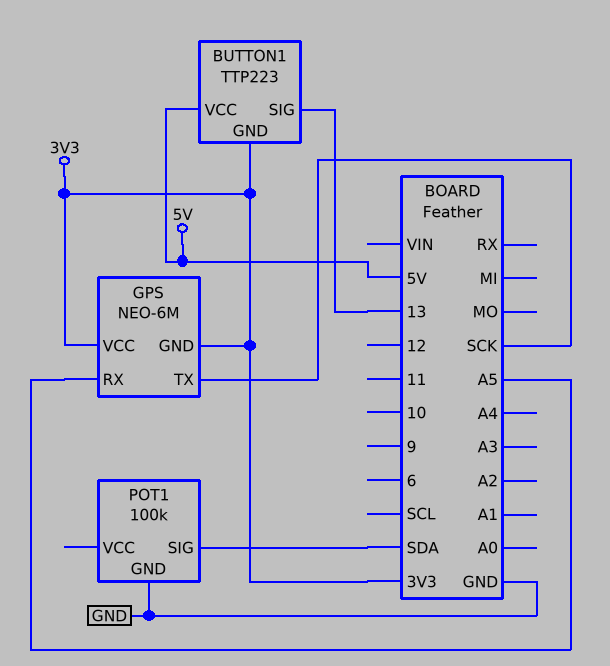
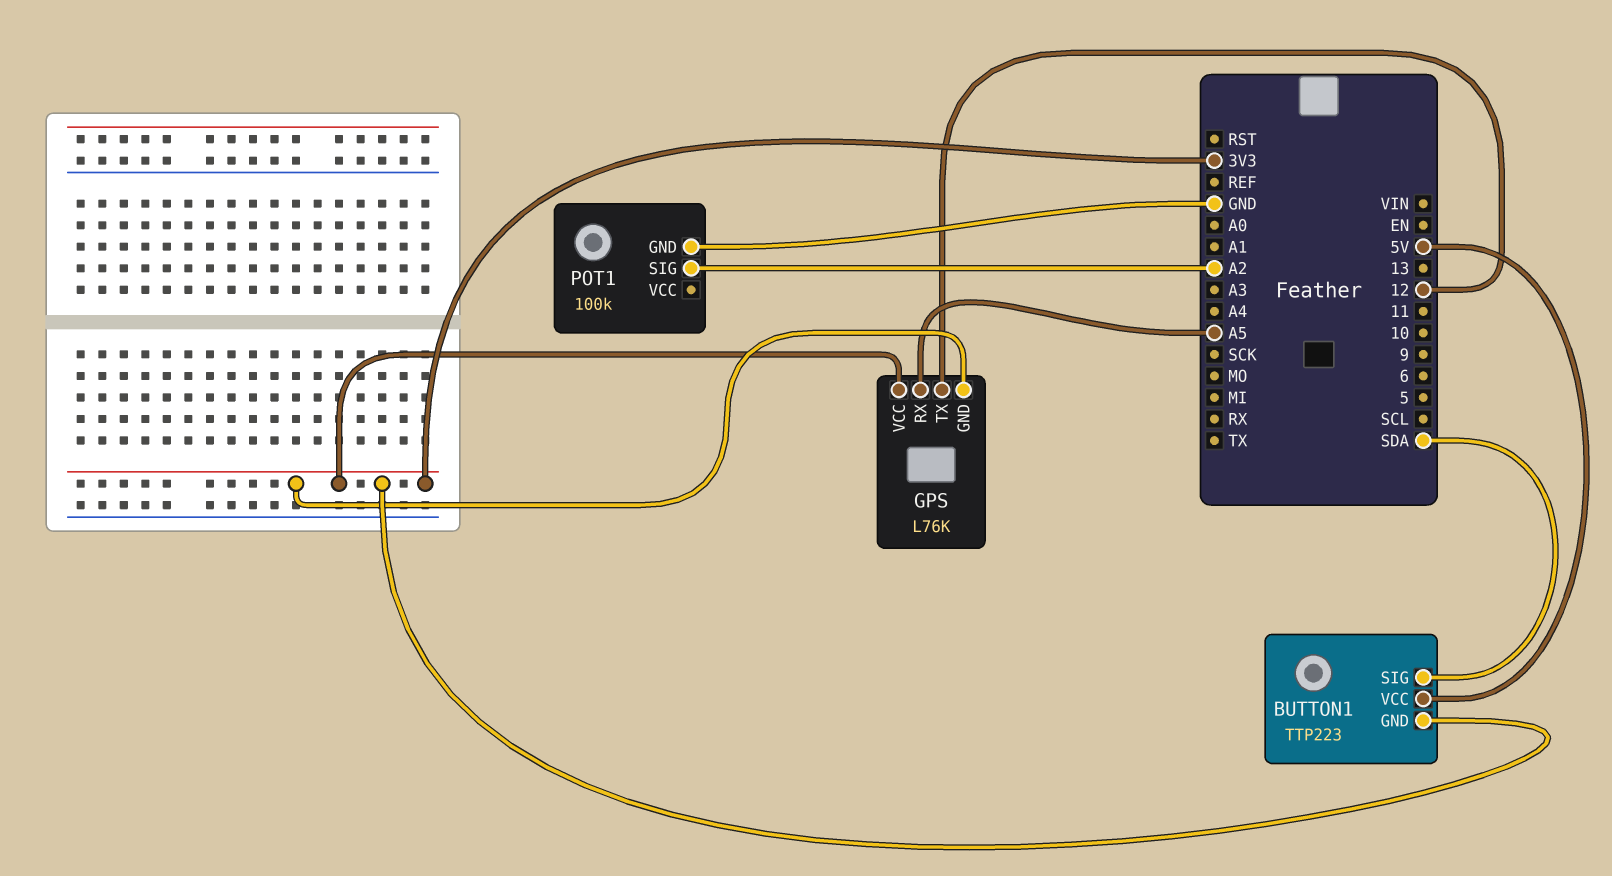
BUTTON1 pin SIG: 13 -> SDA
GPS: NEO-6M -> L76K
GPS pin TX: SCK -> 12
POT1 pin SIG: SDA -> A2

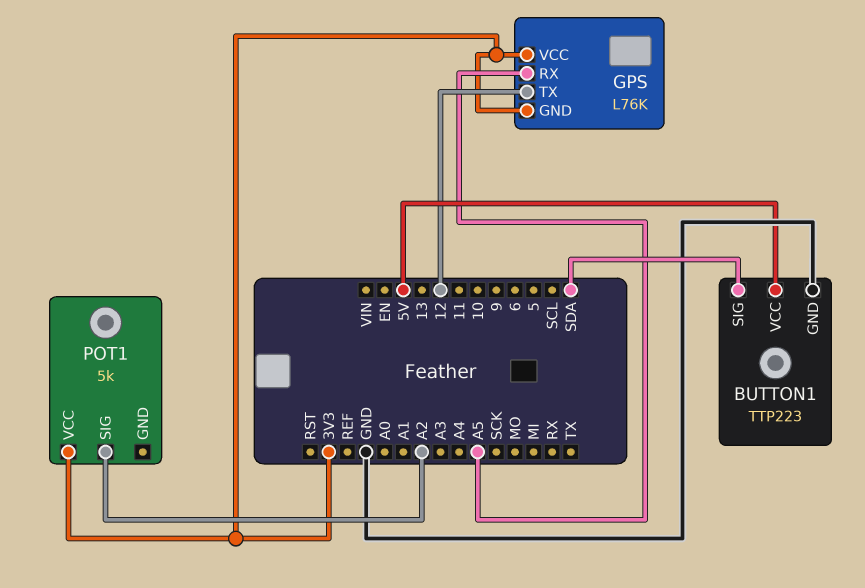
BUTTON1 pin GND: 3V3 -> GND
POT1: 100k -> 5k
POT1 pin GND: GND -> none
POT1 pin VCC: none -> 3V3

